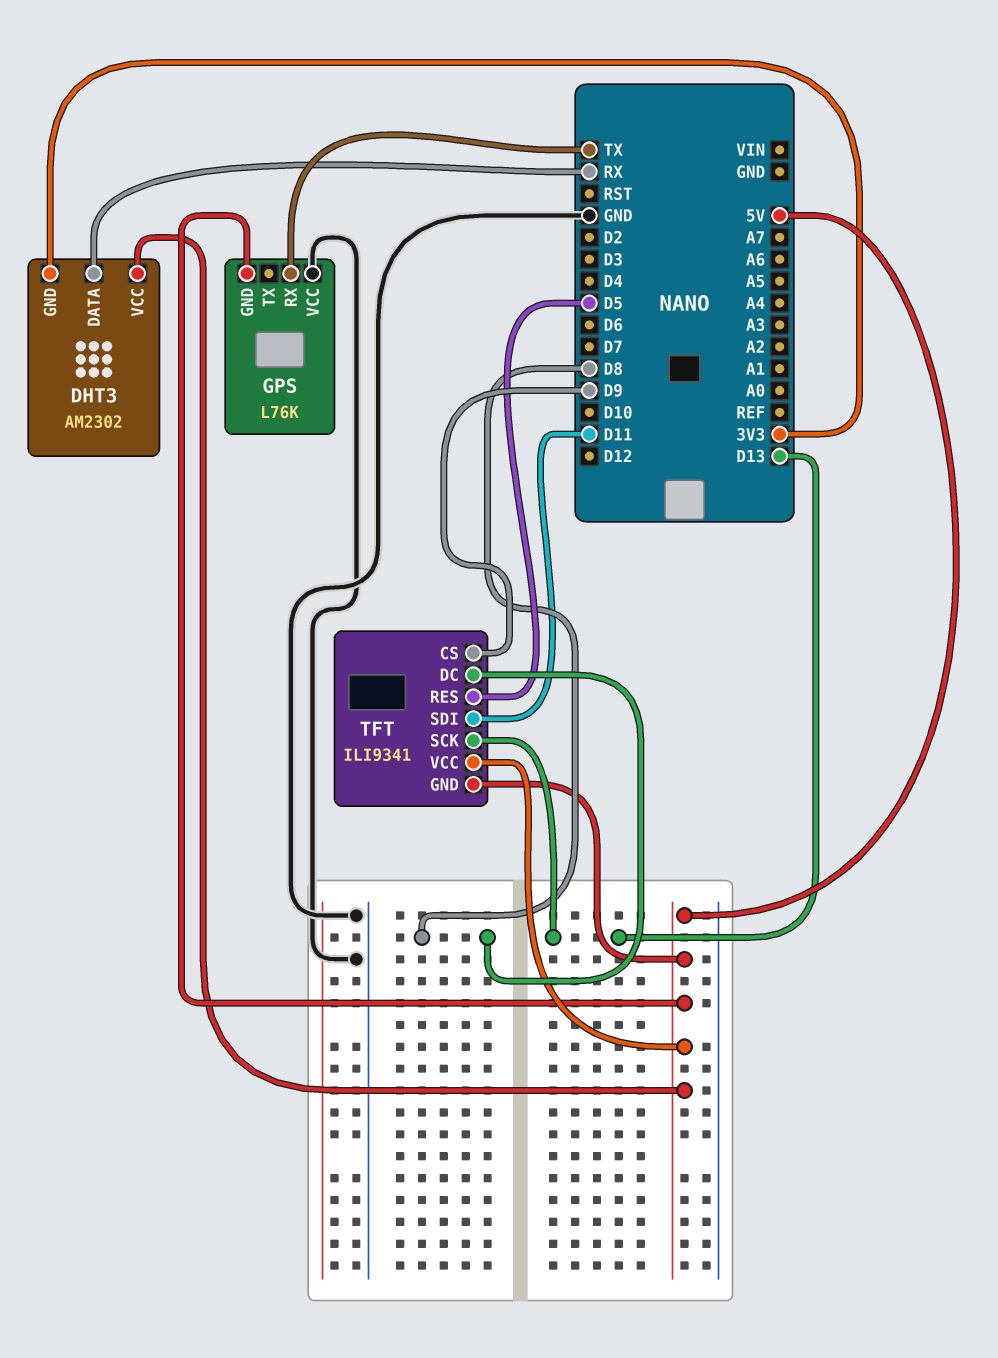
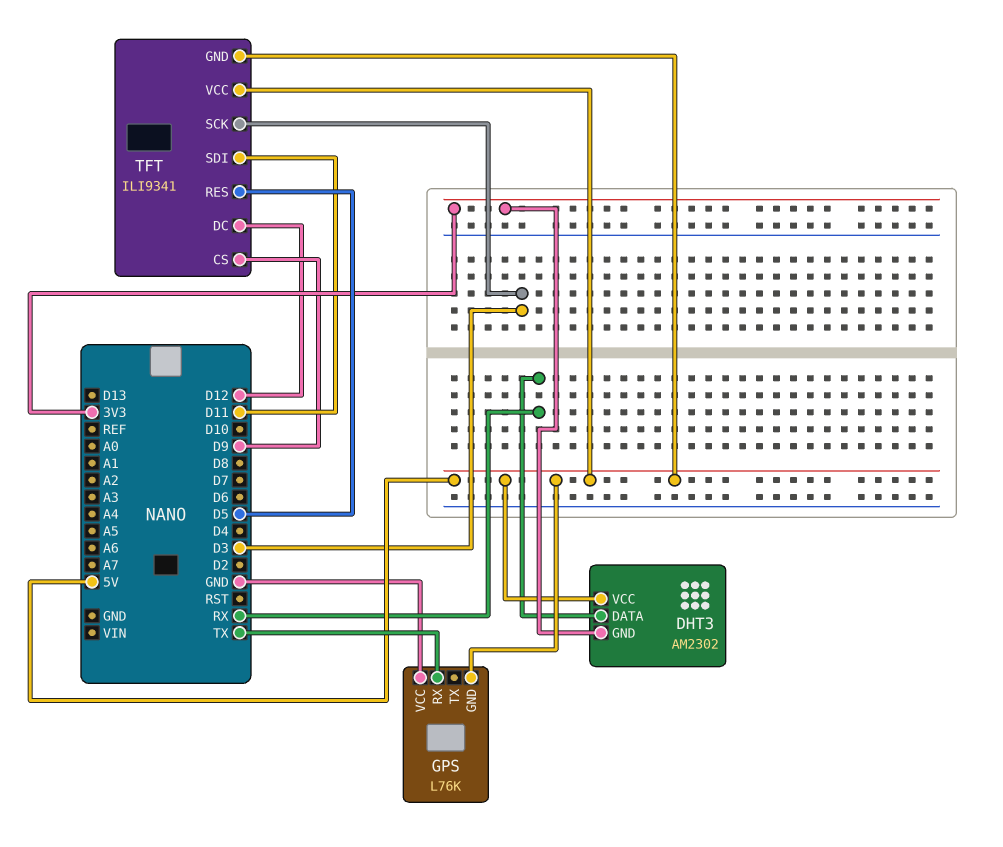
TFT pin DC: D8 -> D12
TFT pin SCK: D13 -> D3

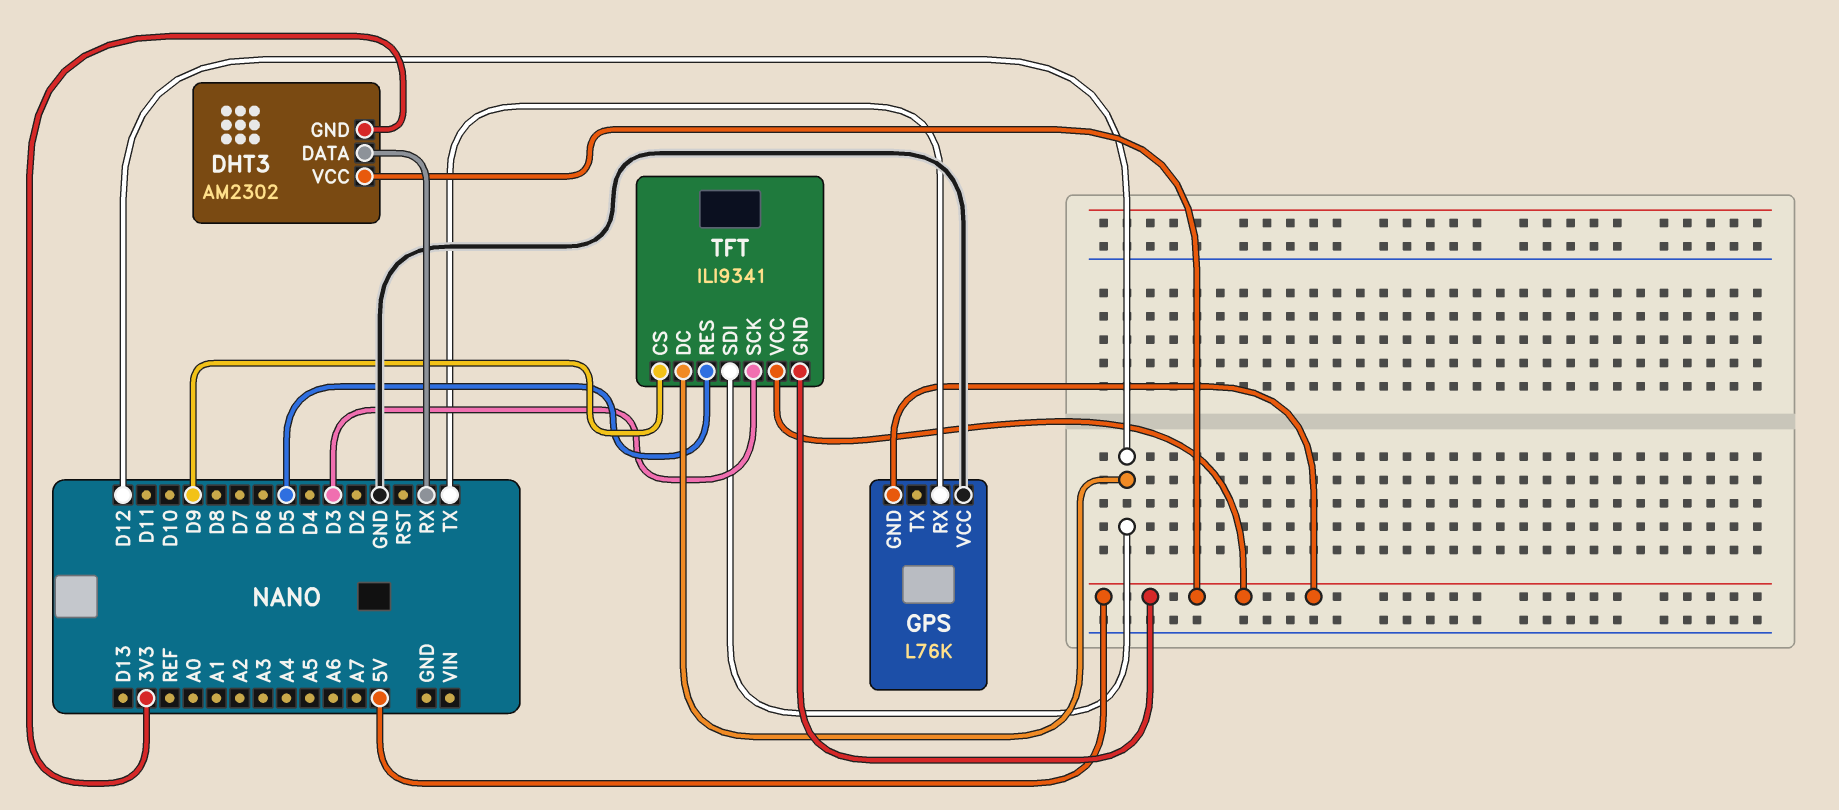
TFT pin SDI: D11 -> D12

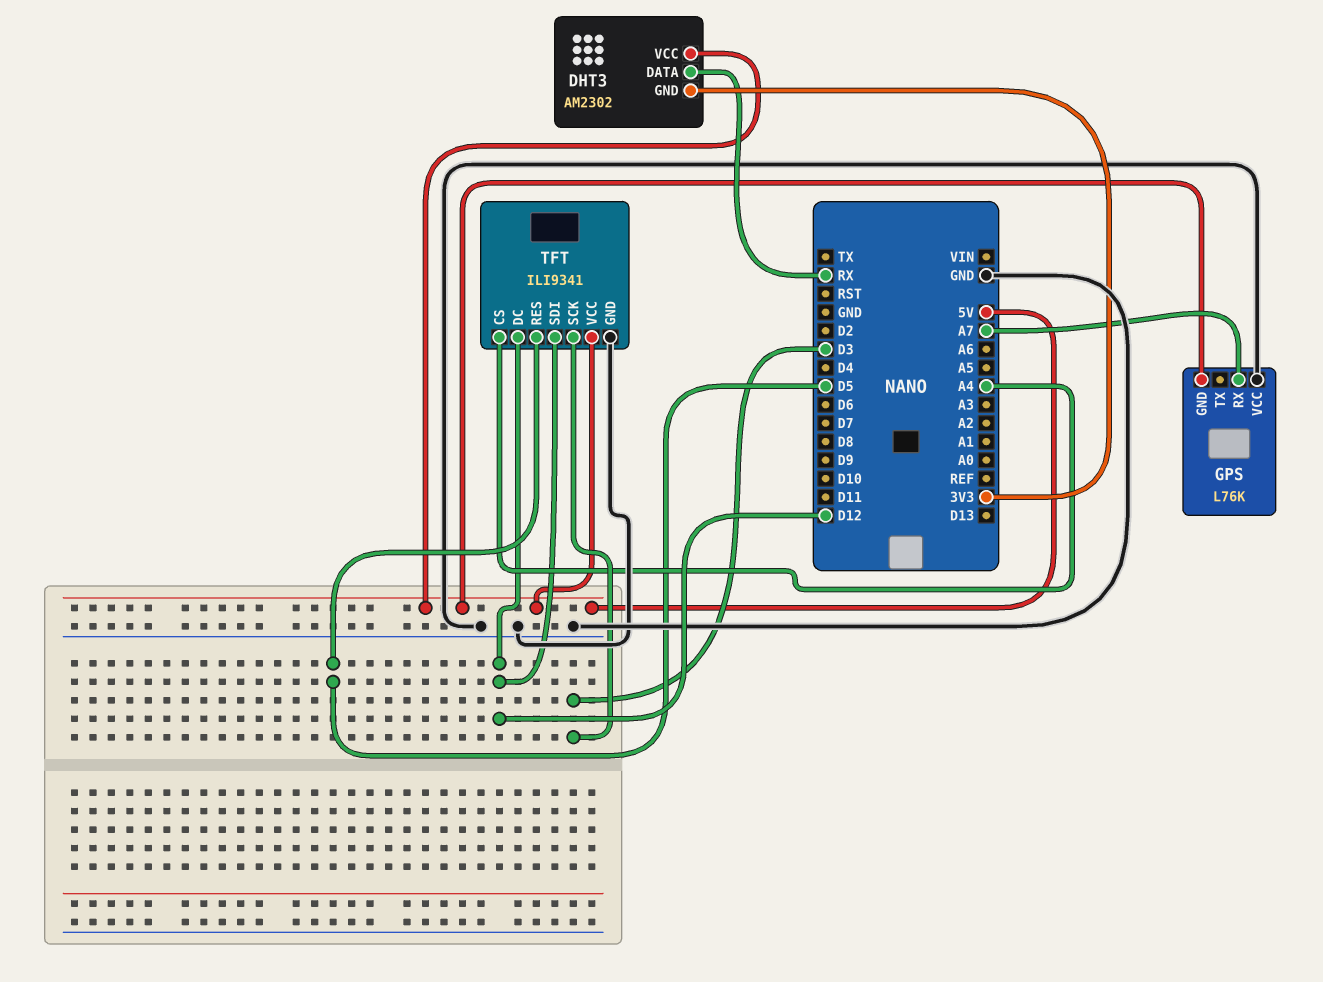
GPS pin RX: TX -> A7
TFT pin CS: D9 -> A4
TFT pin GND: 5V -> GND

